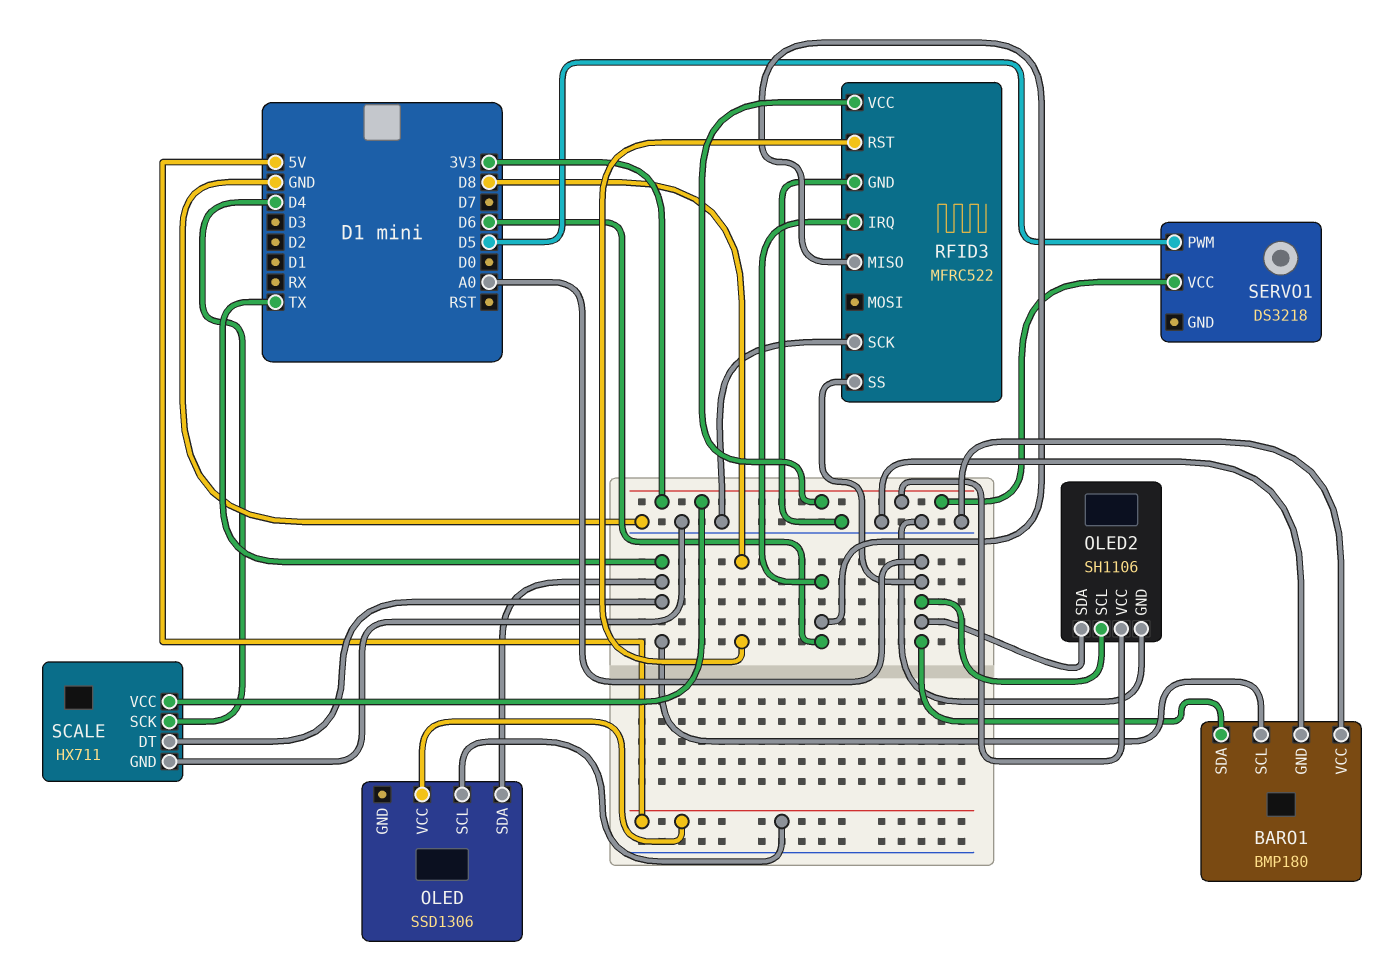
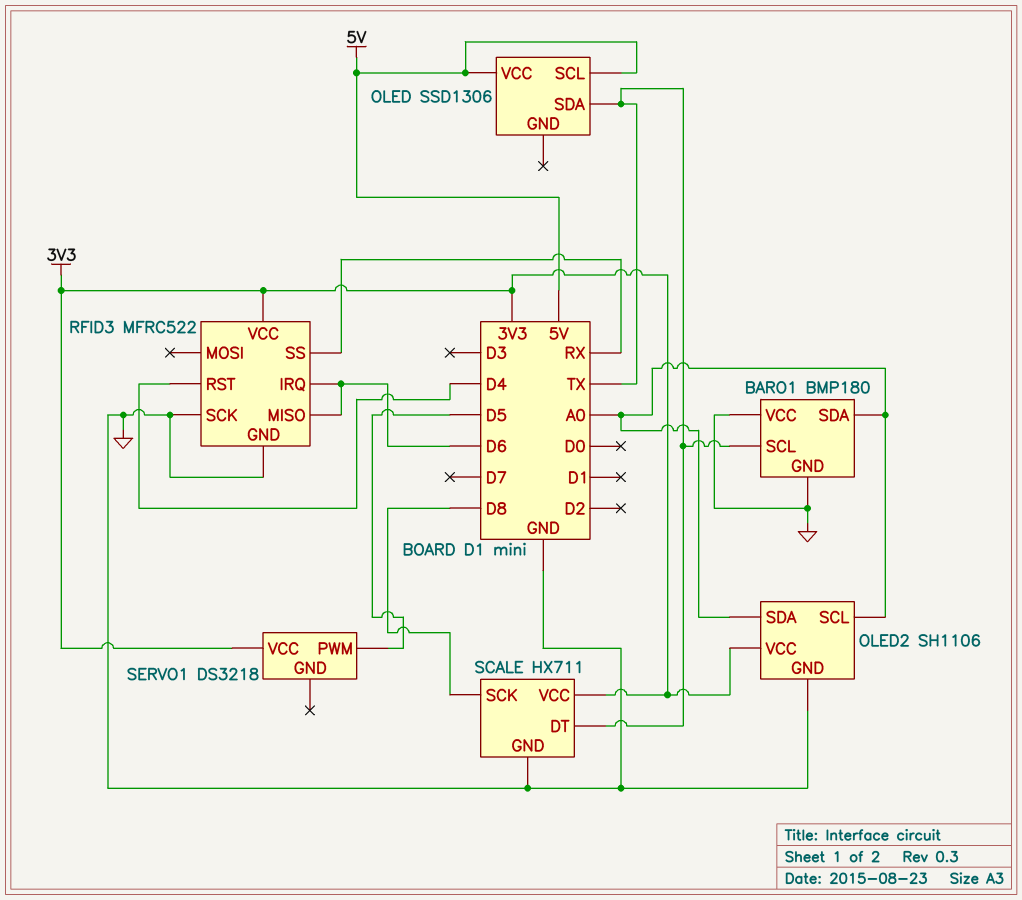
RFID3 pin RST: D8 -> D4
RFID3 pin SS: A0 -> RX
SCALE pin SCK: D4 -> D8

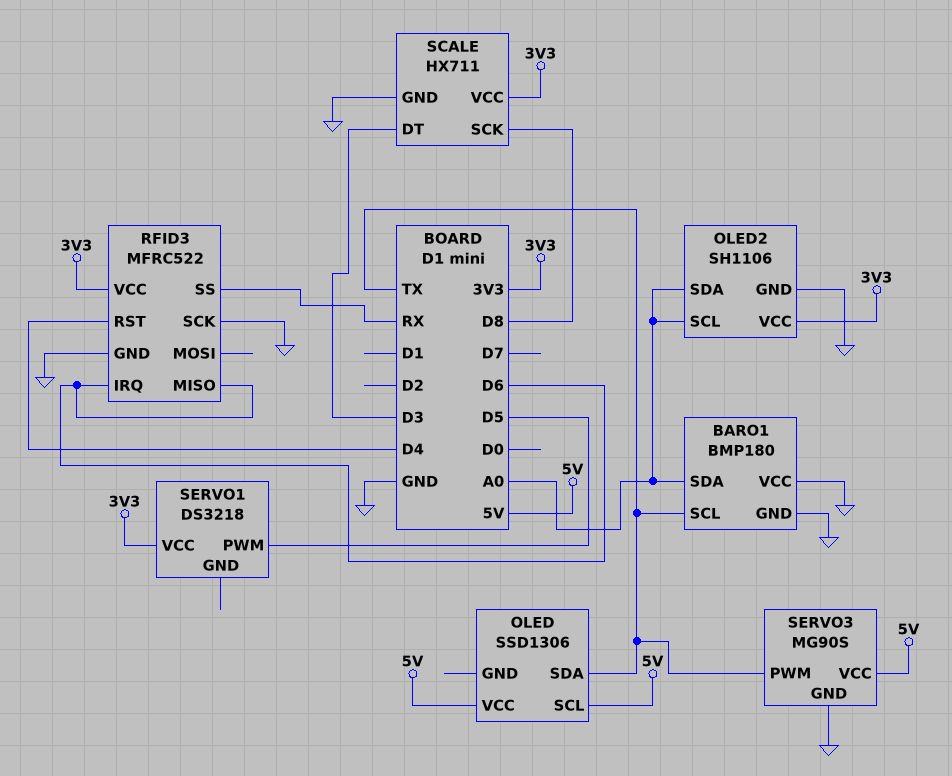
SCALE pin DT: TX -> D3
SERVO3: none -> MG90S
SERVO3 pin GND: none -> GND
SERVO3 pin PWM: none -> TX
SERVO3 pin VCC: none -> 5V

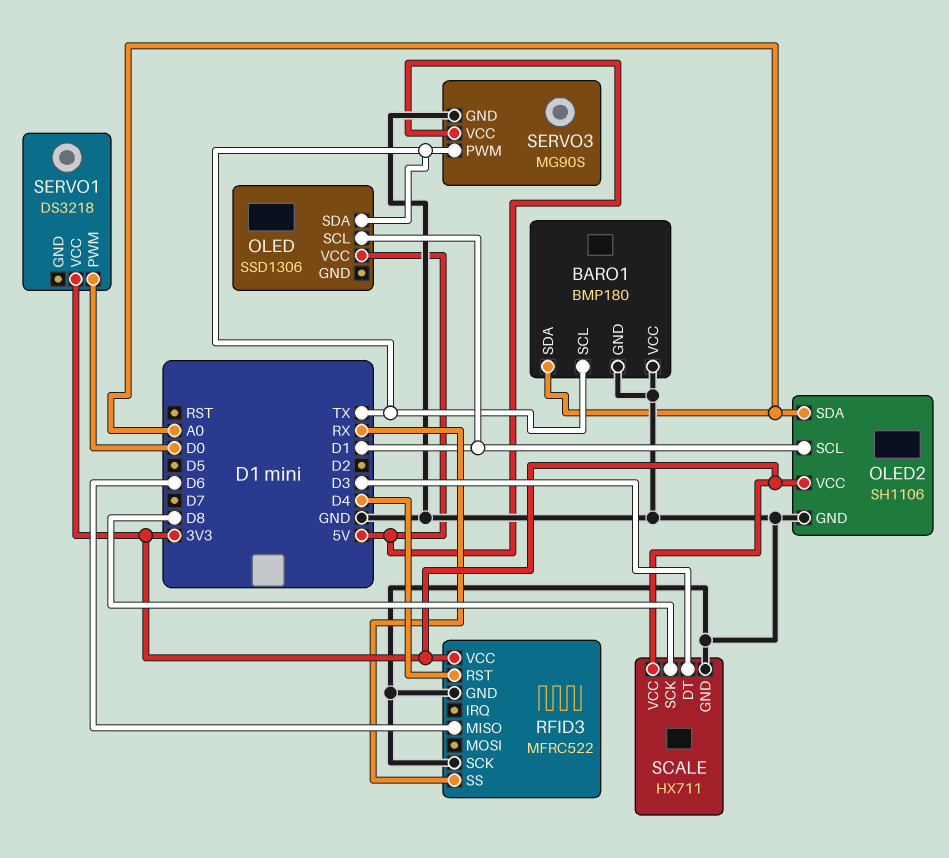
OLED pin SCL: 5V -> D1
OLED2 pin SCL: A0 -> D1
RFID3 pin IRQ: D6 -> none
SERVO1 pin PWM: D5 -> D0

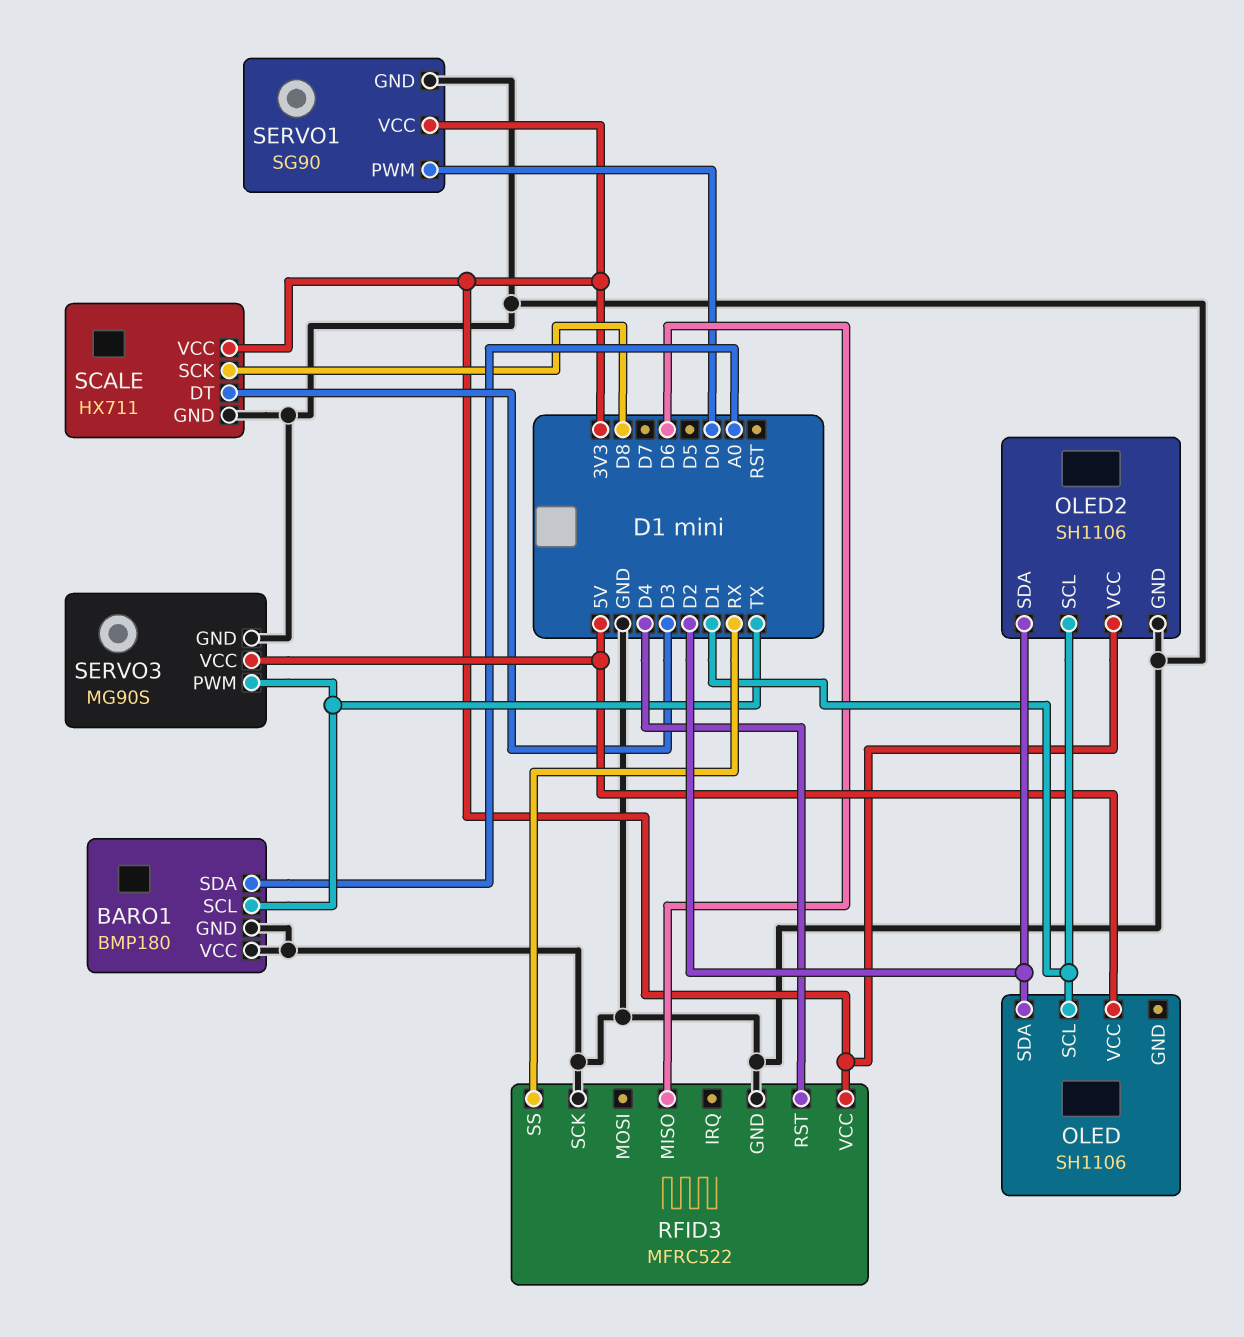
OLED: SSD1306 -> SH1106
OLED pin SDA: TX -> D2
OLED2 pin SDA: A0 -> D2
SERVO1: DS3218 -> SG90
SERVO1 pin GND: none -> GND

